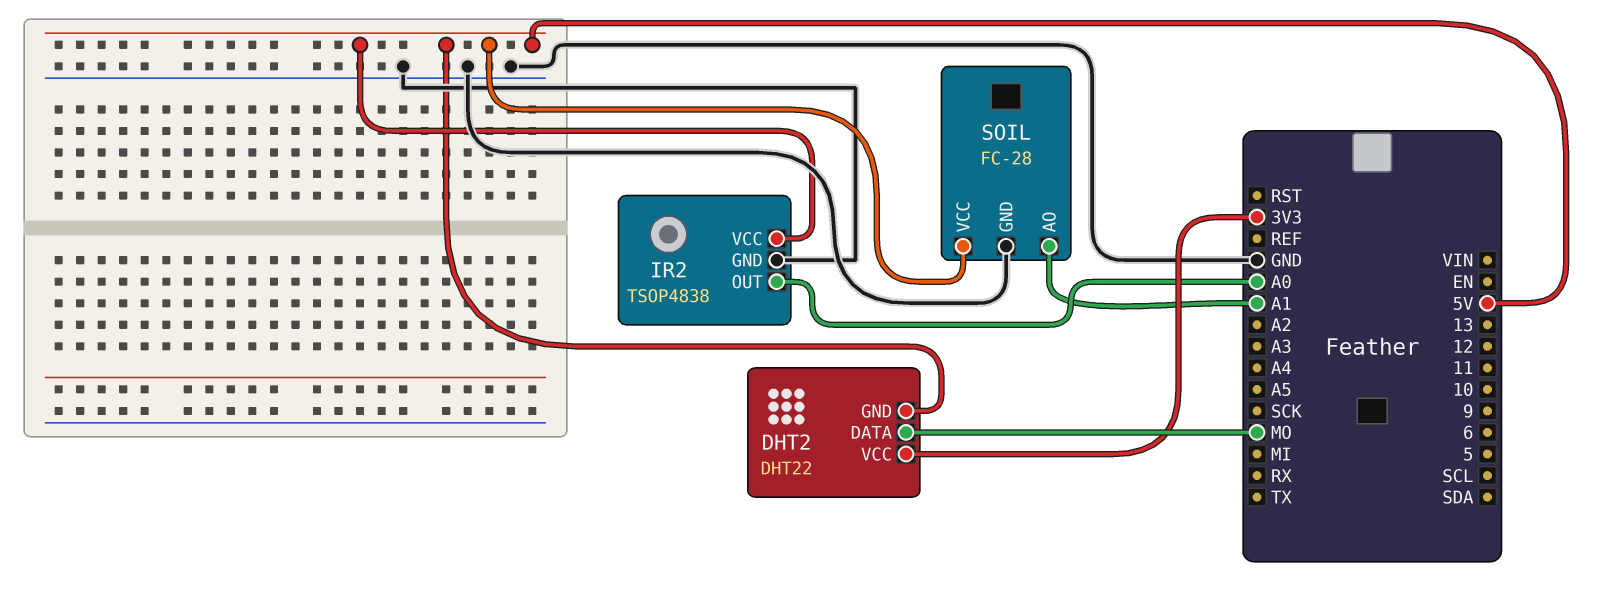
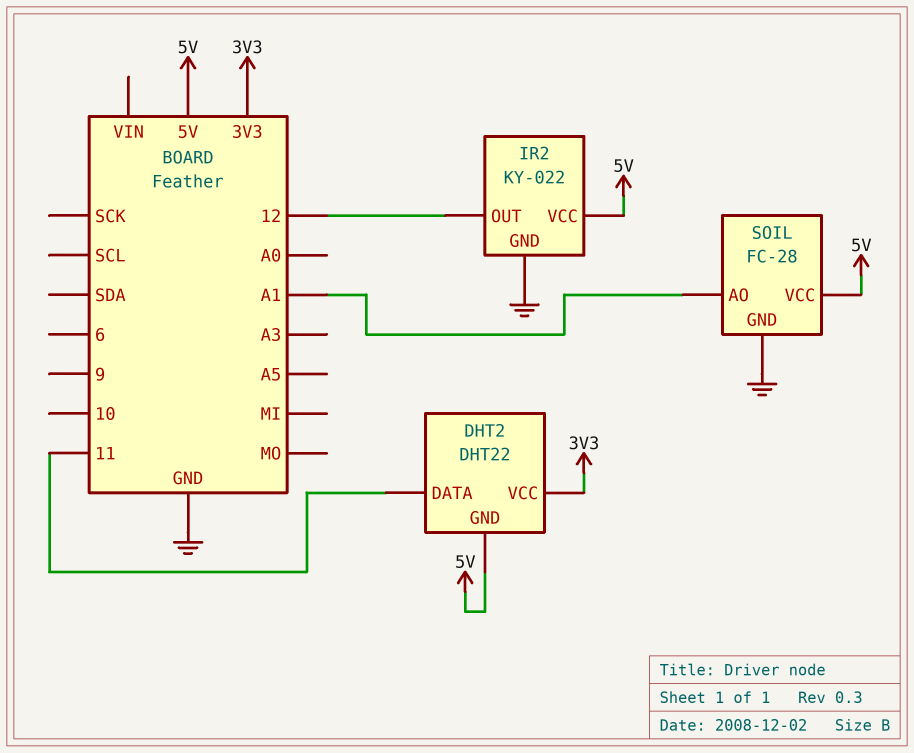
DHT2 pin DATA: MO -> 11
IR2: TSOP4838 -> KY-022
IR2 pin OUT: A0 -> 12

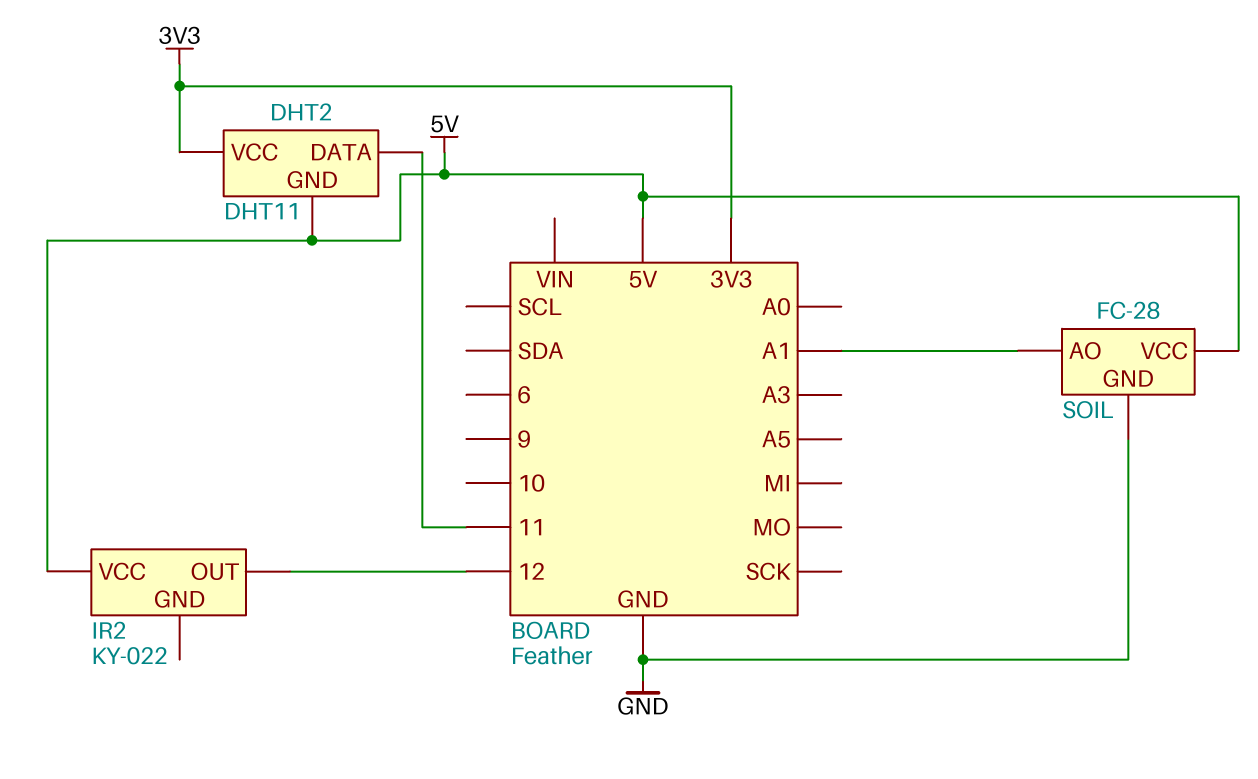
DHT2: DHT22 -> DHT11
IR2 pin GND: GND -> none

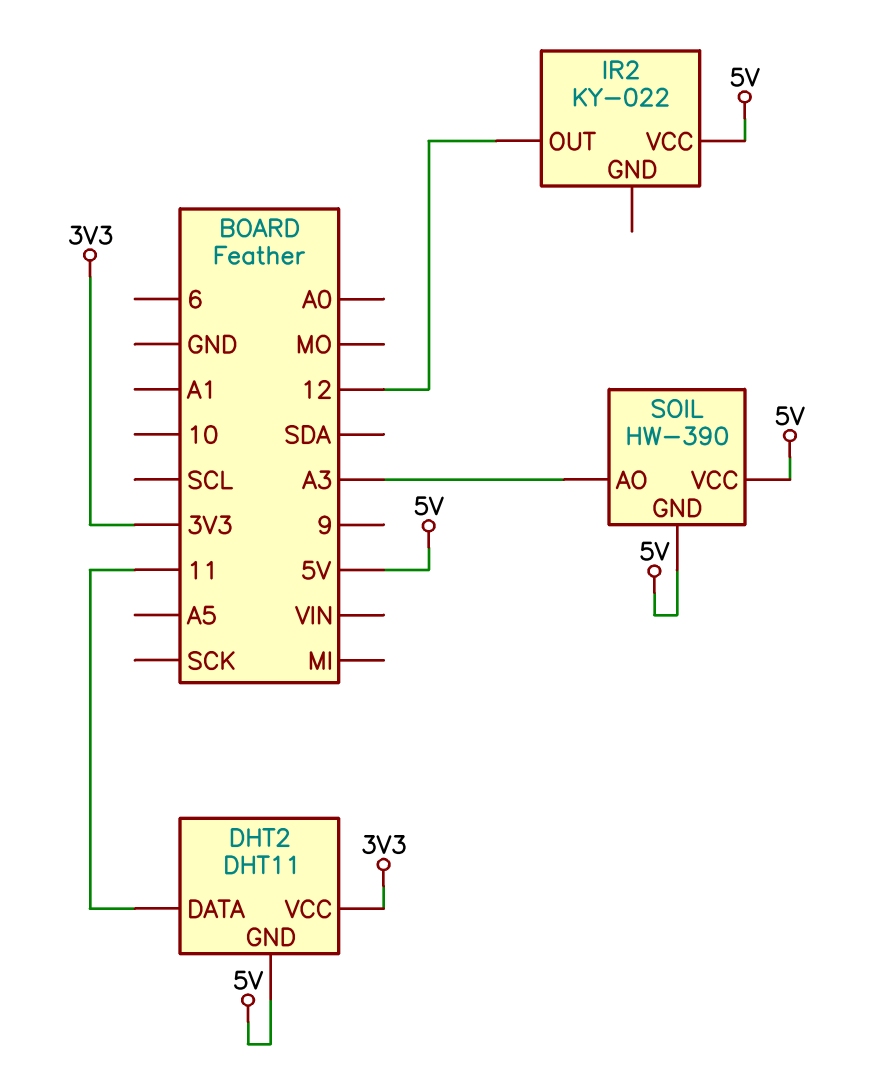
SOIL: FC-28 -> HW-390
SOIL pin AO: A1 -> A3
SOIL pin GND: GND -> 5V

